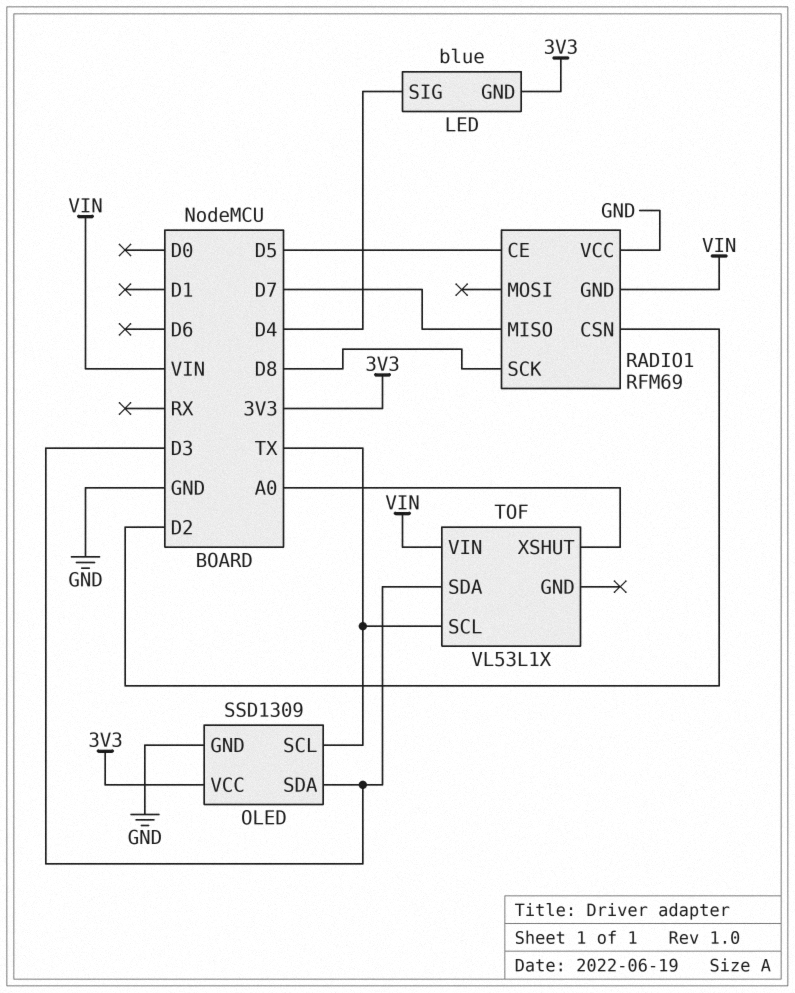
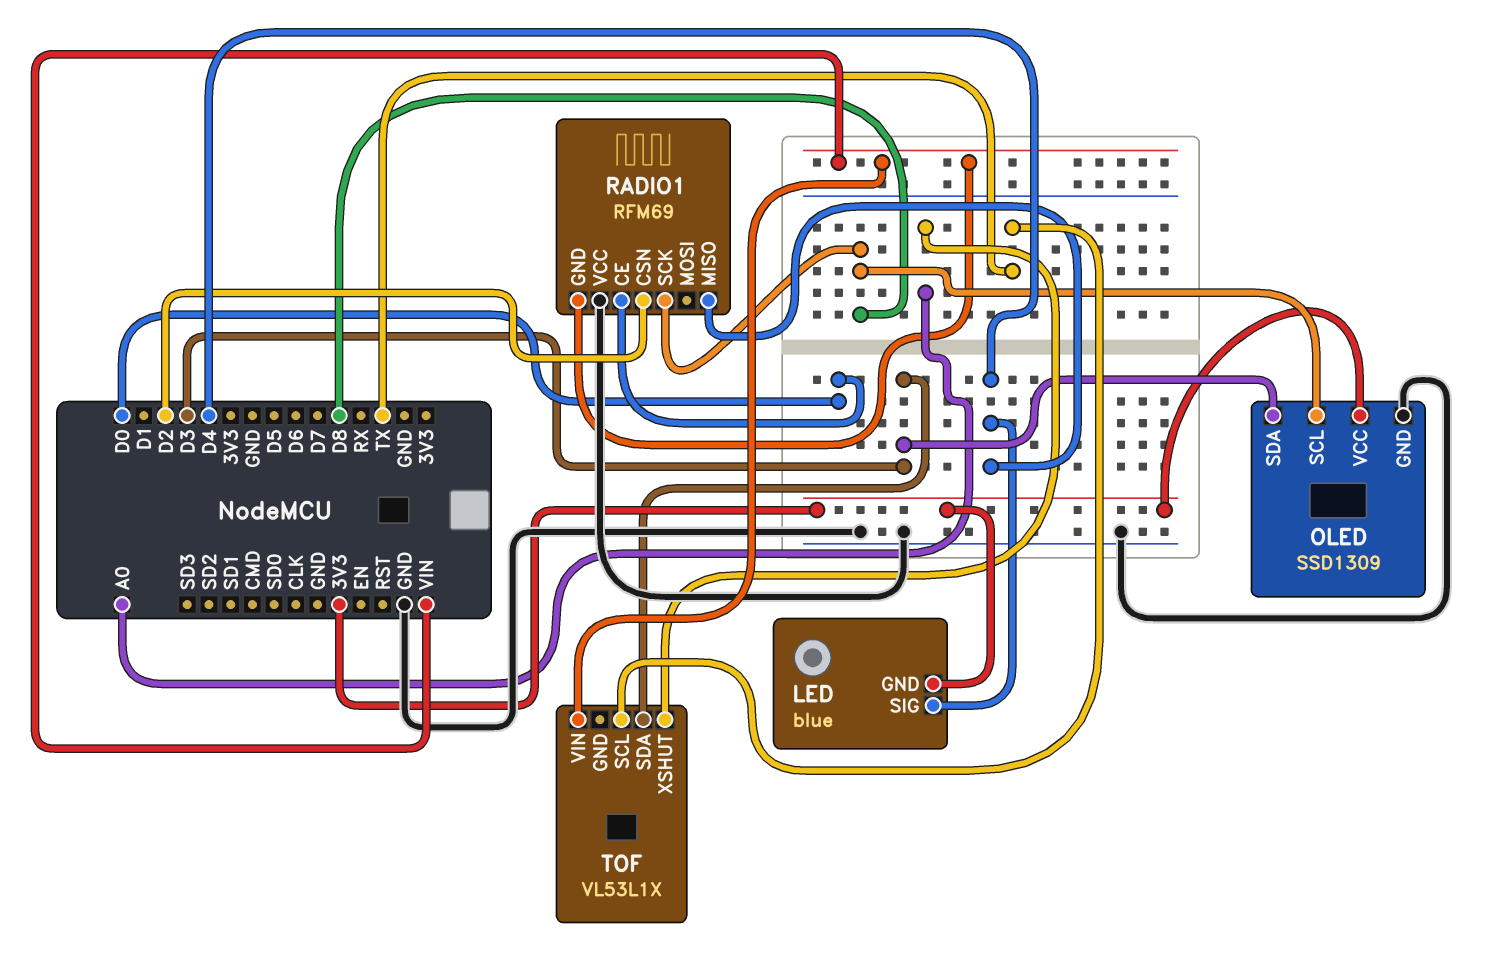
OLED pin SCL: TX -> D8
RADIO1 pin CE: D5 -> D0
RADIO1 pin MISO: D7 -> D4

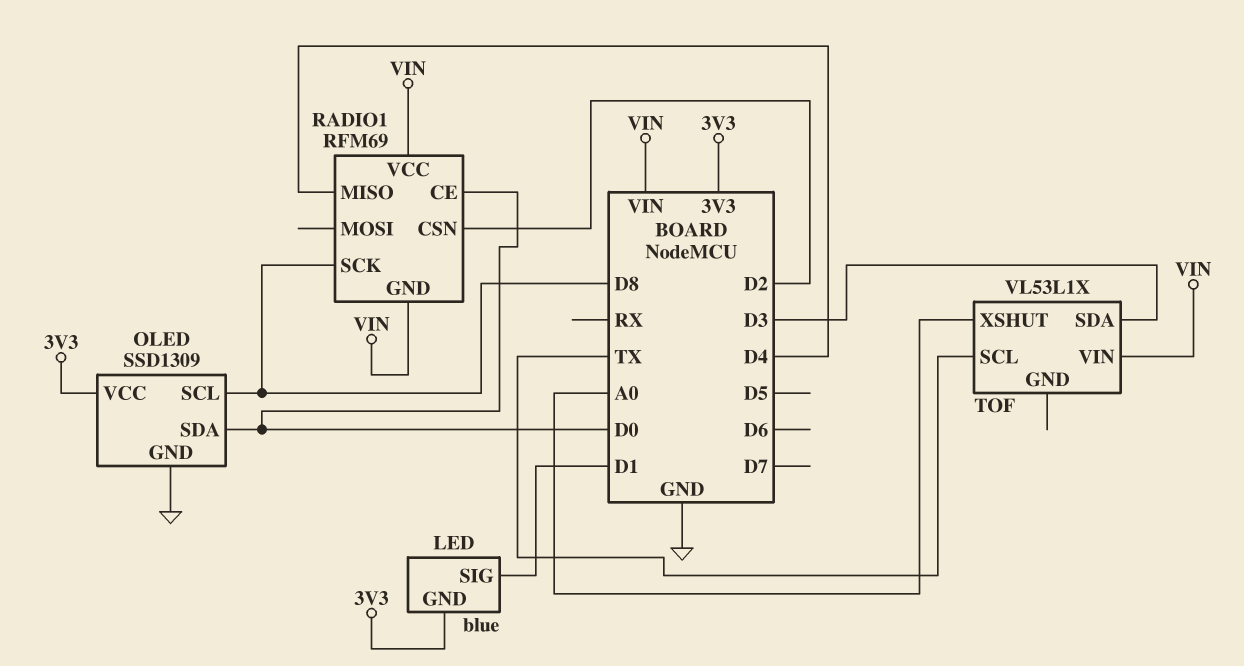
LED pin SIG: D4 -> D1
OLED pin SDA: D3 -> D0
RADIO1 pin VCC: GND -> VIN

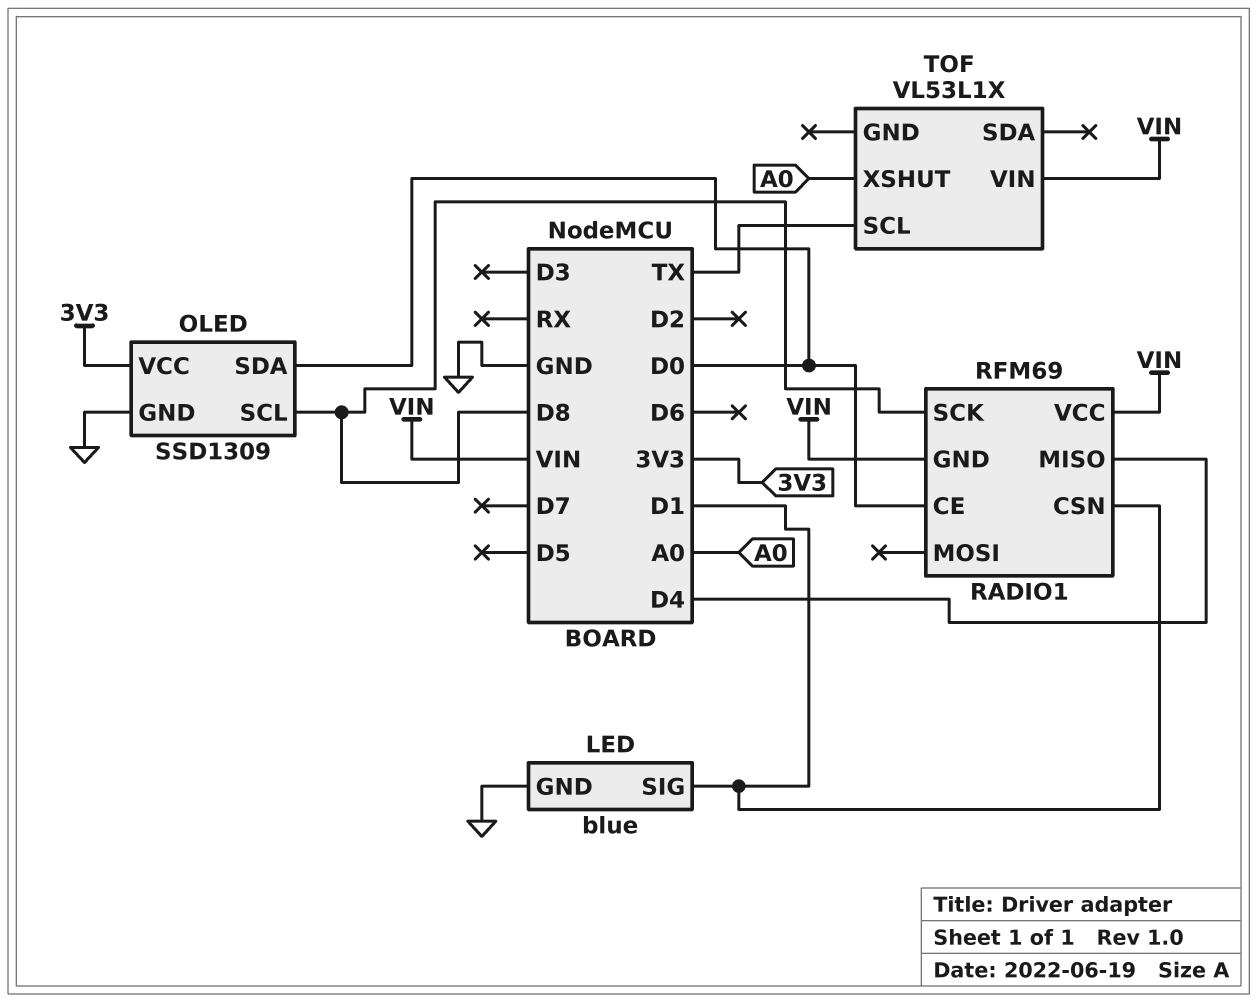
LED pin GND: 3V3 -> GND
RADIO1 pin CSN: D2 -> D1
TOF pin SDA: D3 -> none

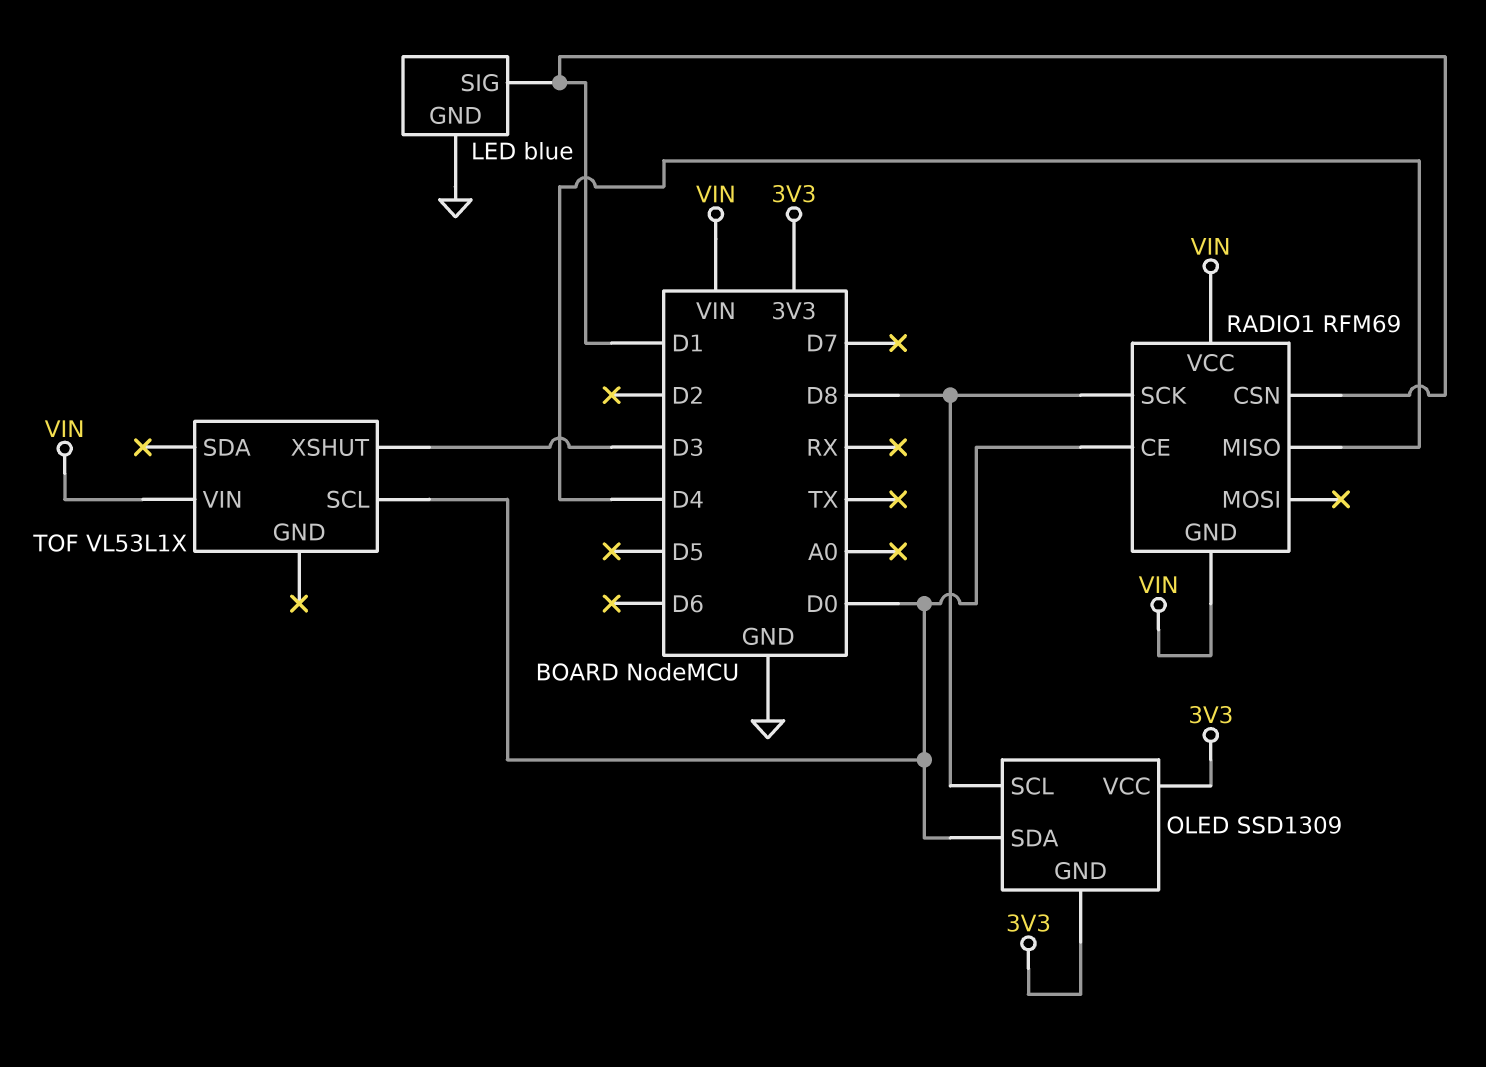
OLED pin GND: GND -> 3V3
TOF pin SCL: TX -> D0
TOF pin XSHUT: A0 -> D3

